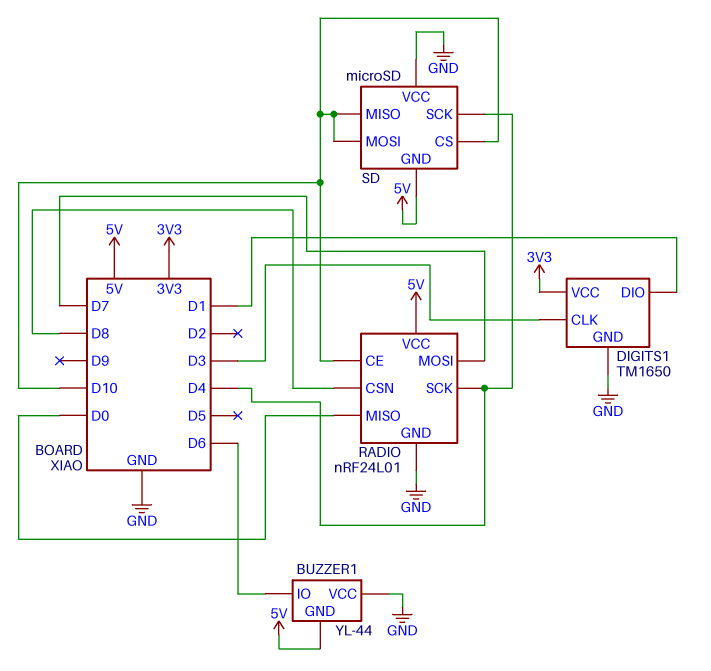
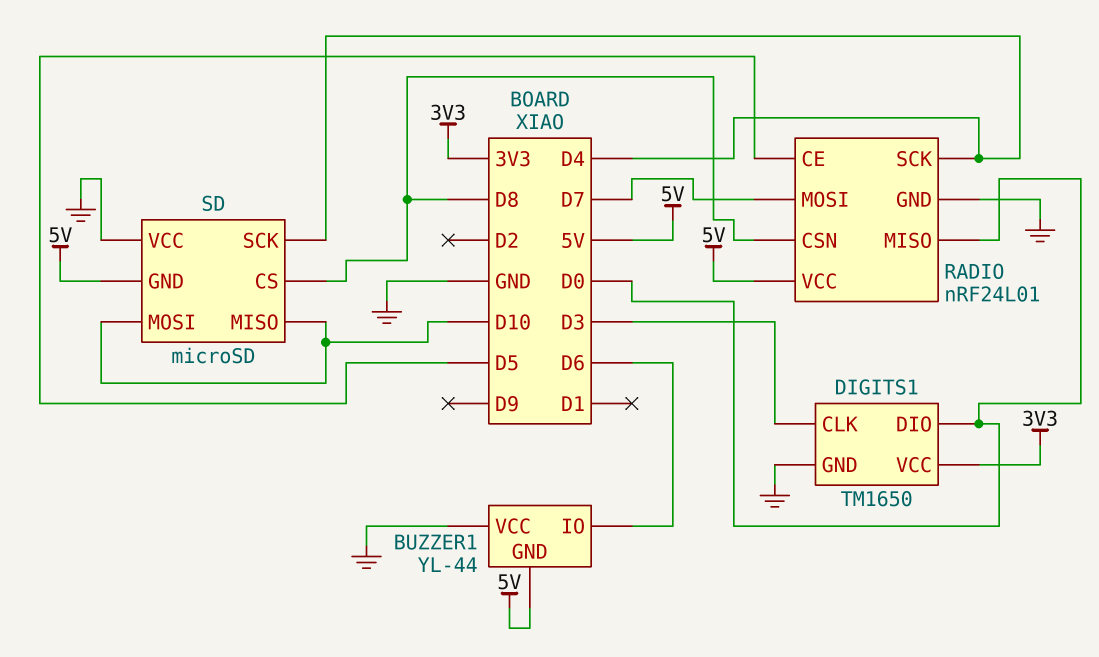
DIGITS1 pin DIO: D1 -> D0
RADIO pin CE: D10 -> D5
SD pin CS: D10 -> D8

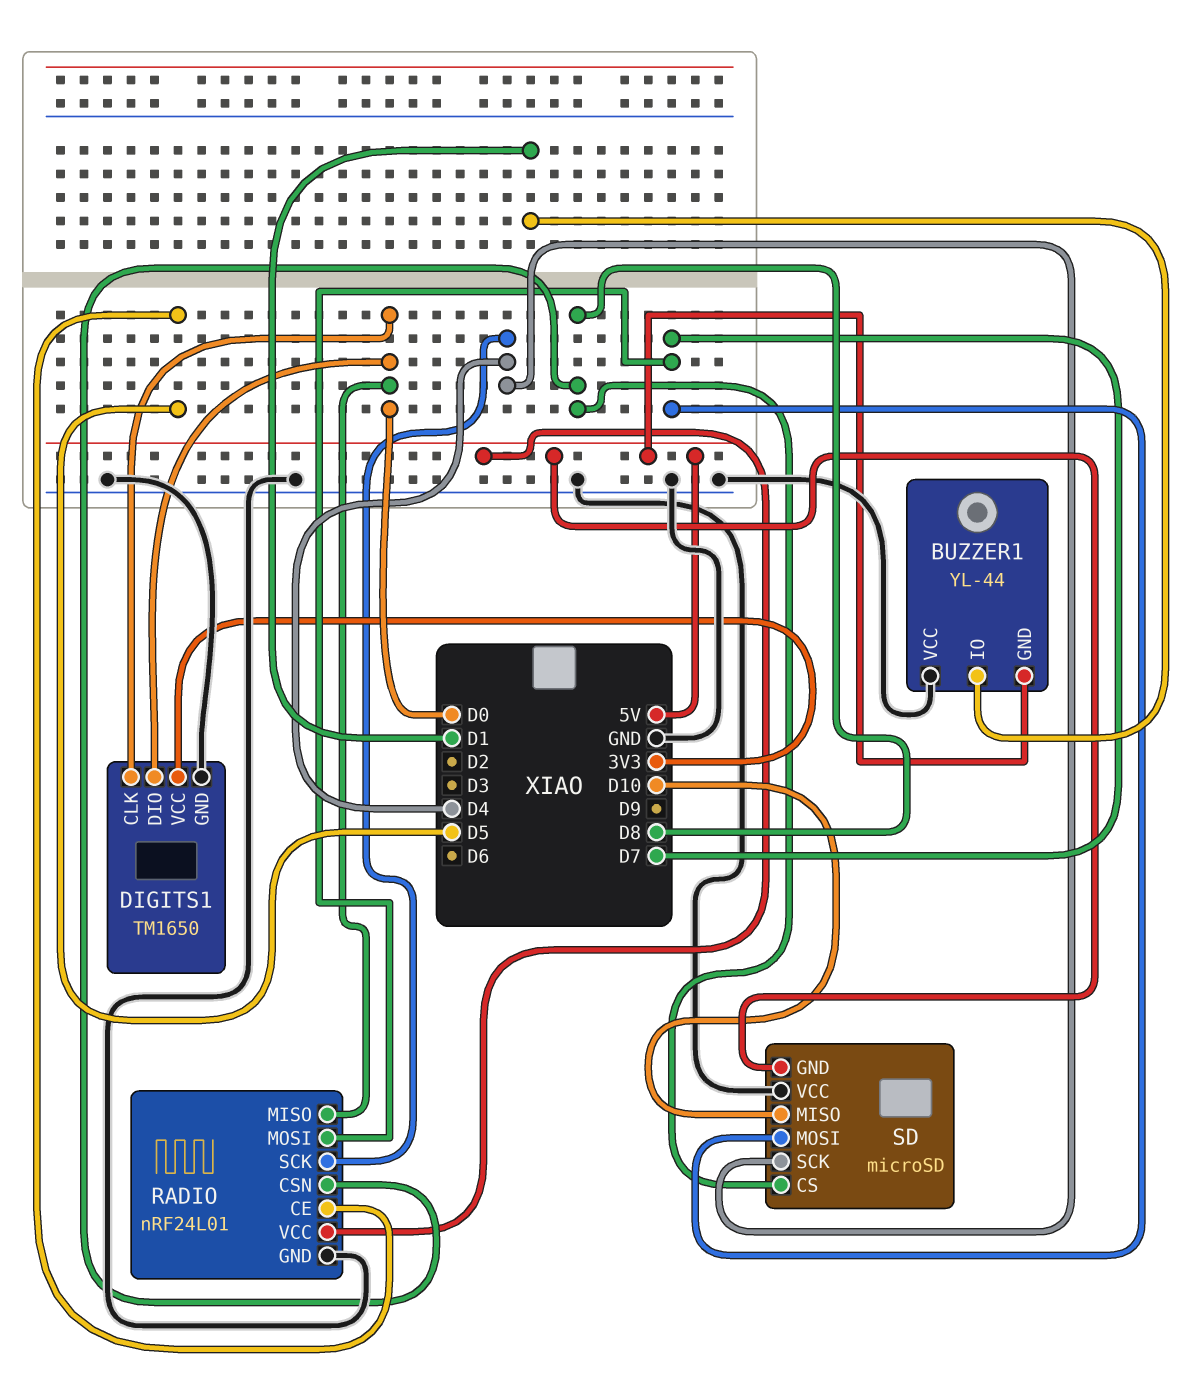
BUZZER1 pin IO: D6 -> D1
DIGITS1 pin CLK: D3 -> D0
SD pin MOSI: D10 -> D7

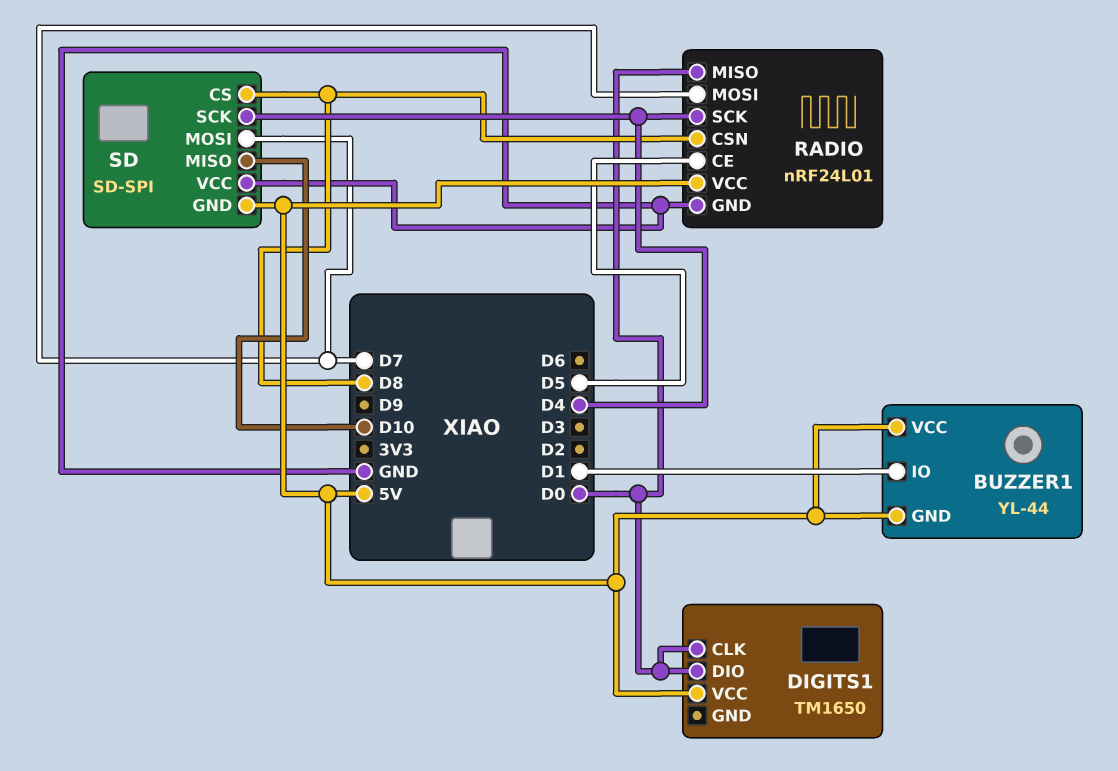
BUZZER1 pin VCC: GND -> 5V
DIGITS1 pin GND: GND -> none
DIGITS1 pin VCC: 3V3 -> 5V
SD: microSD -> SD-SPI

